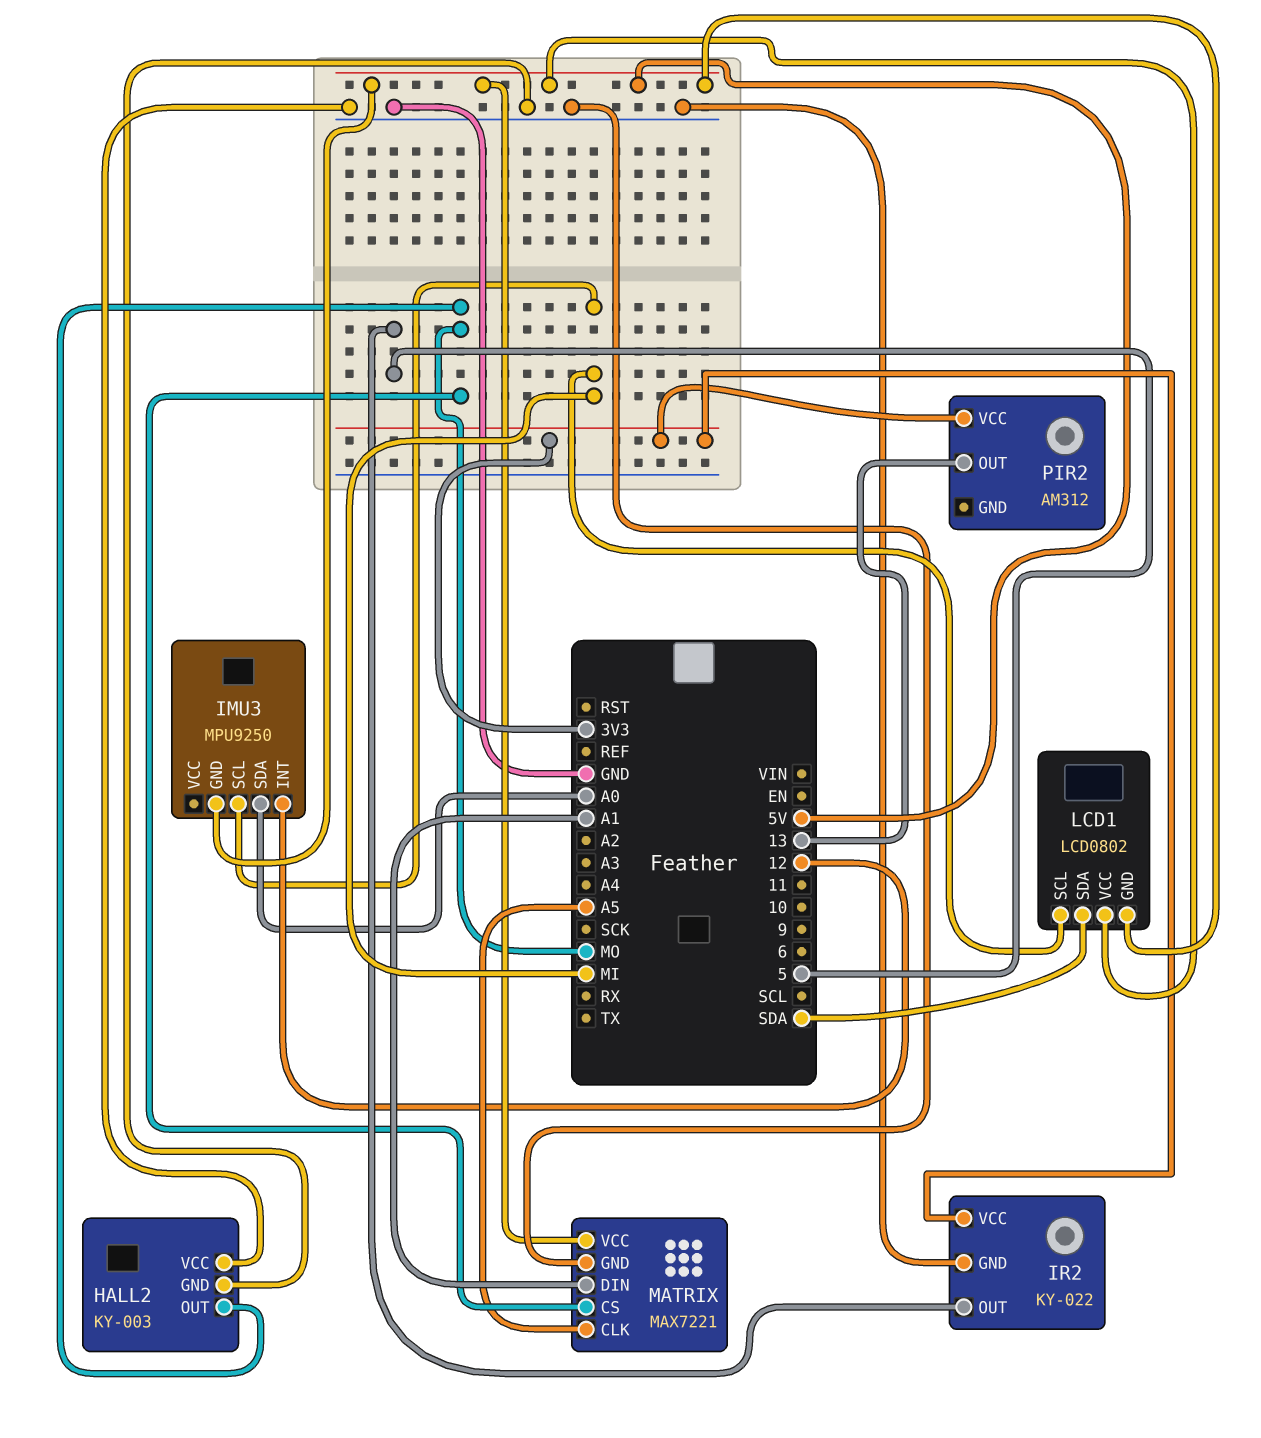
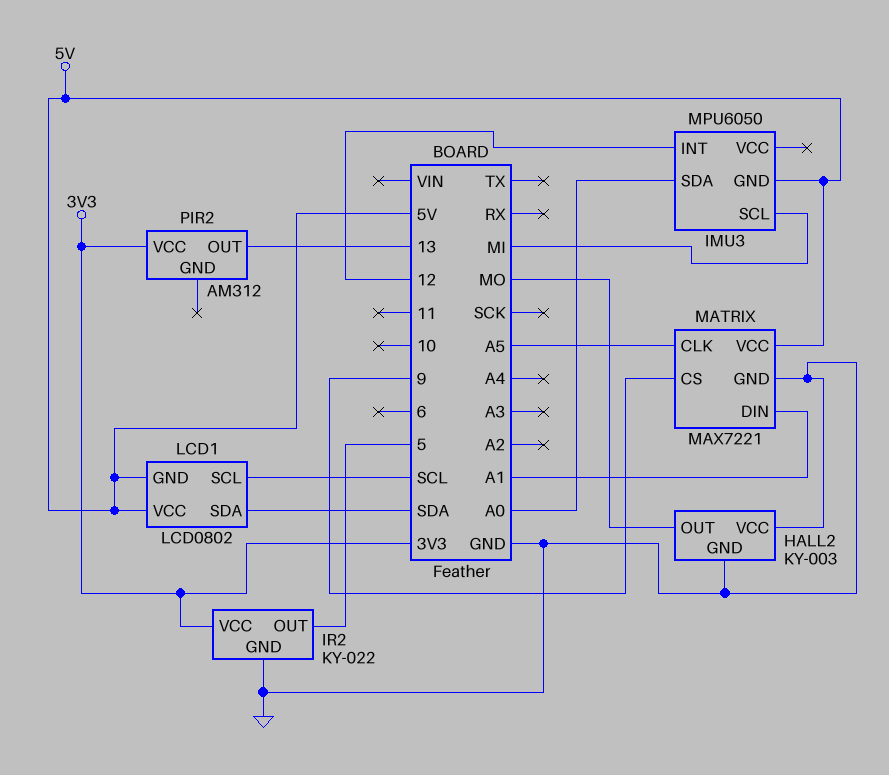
IMU3: MPU9250 -> MPU6050
LCD1 pin SCL: MI -> SCL
MATRIX pin CS: MO -> 9

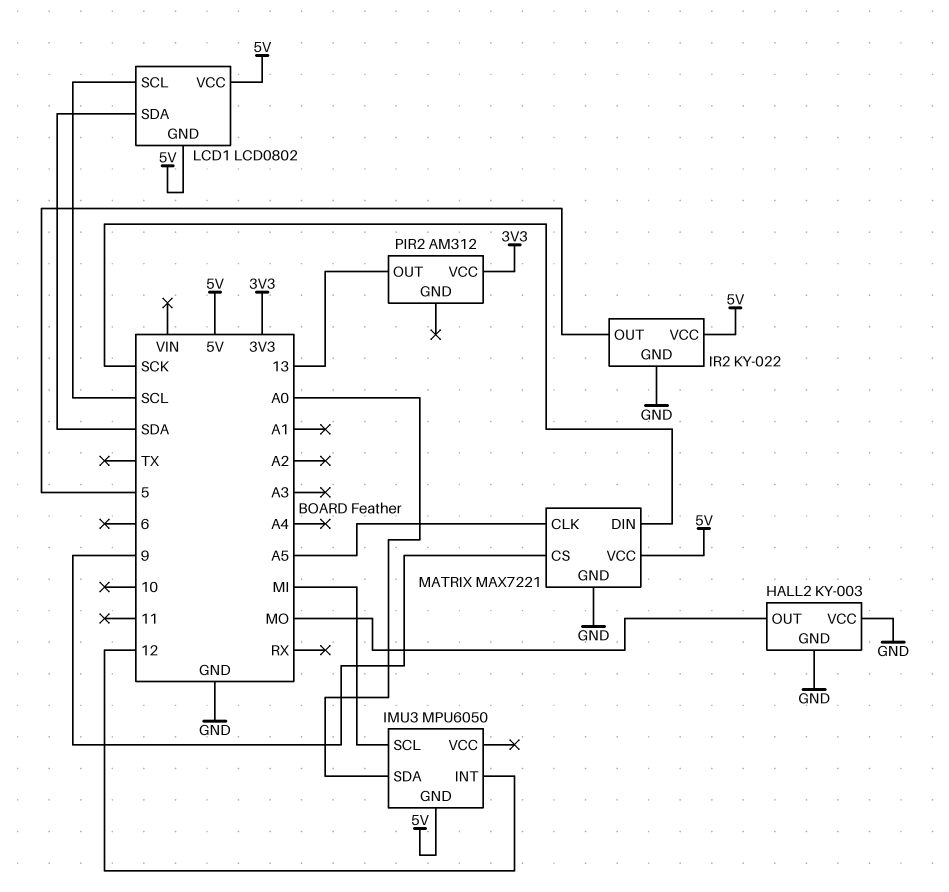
IR2 pin VCC: 3V3 -> 5V
MATRIX pin DIN: A1 -> SCK

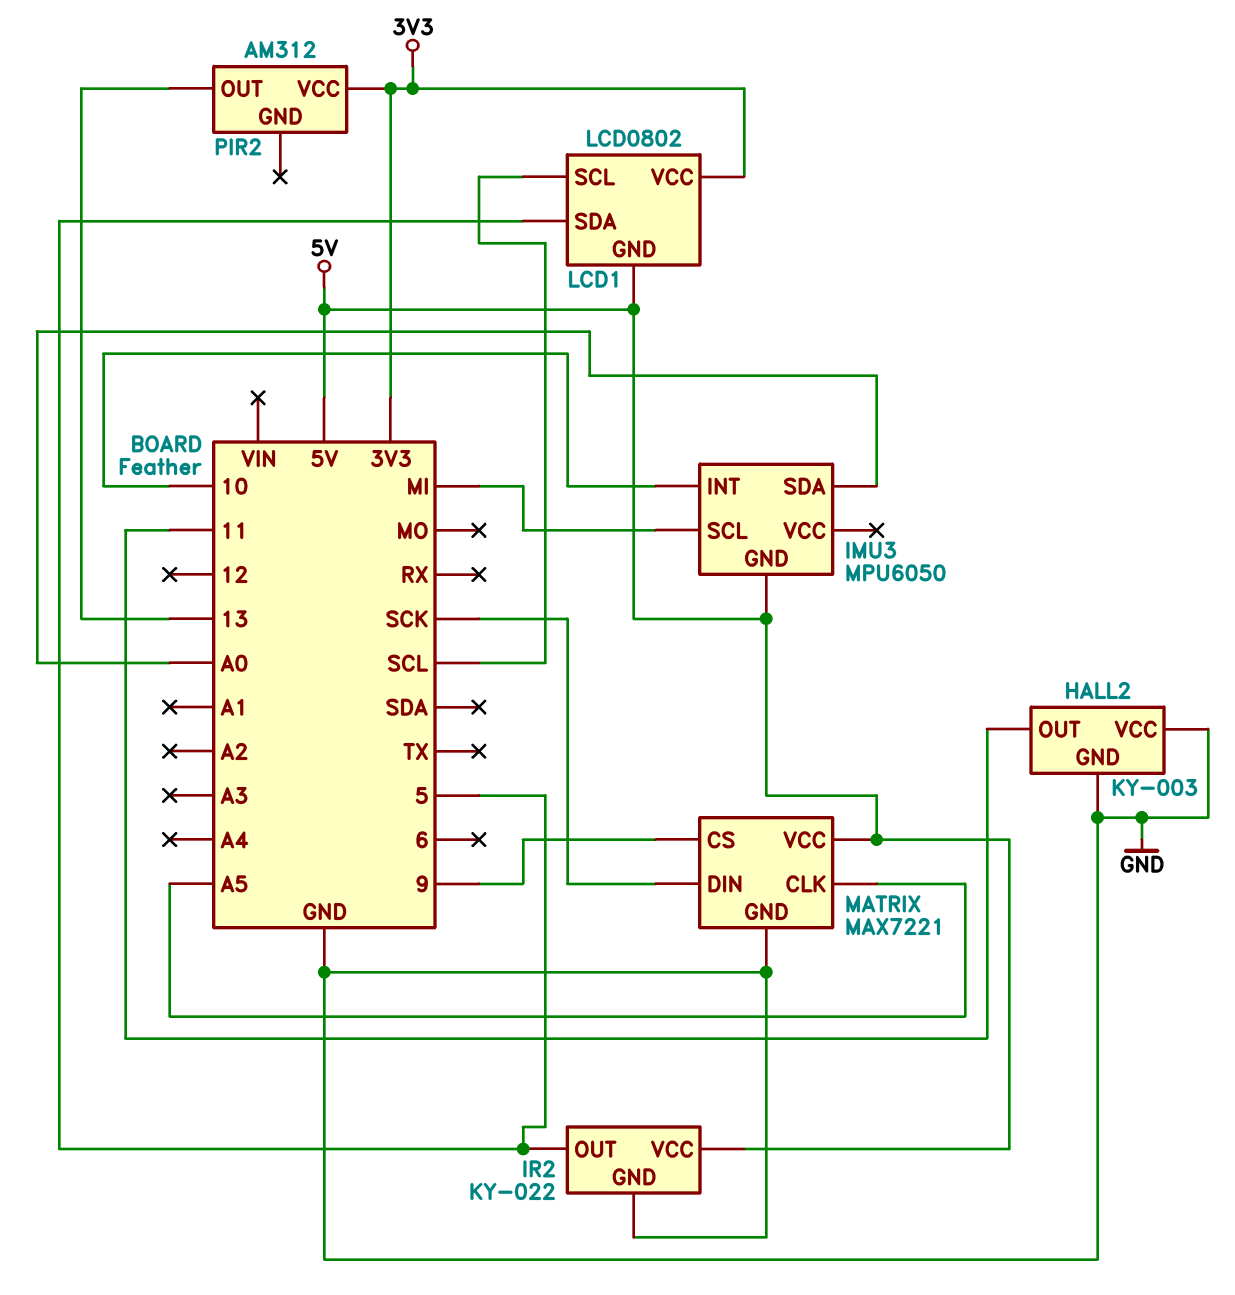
HALL2 pin OUT: MO -> 11
IMU3 pin INT: 12 -> 10
LCD1 pin SDA: SDA -> 5
LCD1 pin VCC: 5V -> 3V3

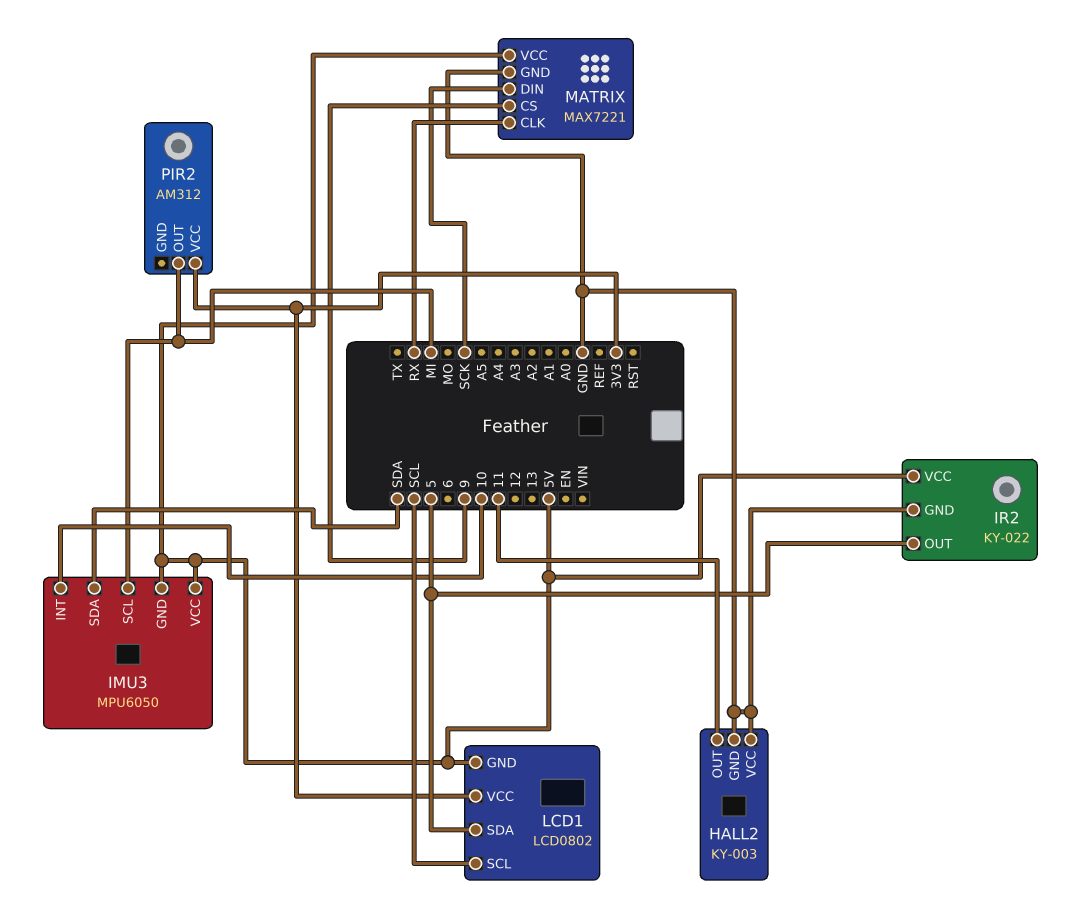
IMU3 pin SDA: A0 -> SDA
IMU3 pin VCC: none -> 5V
MATRIX pin CLK: A5 -> RX
PIR2 pin OUT: 13 -> MI

